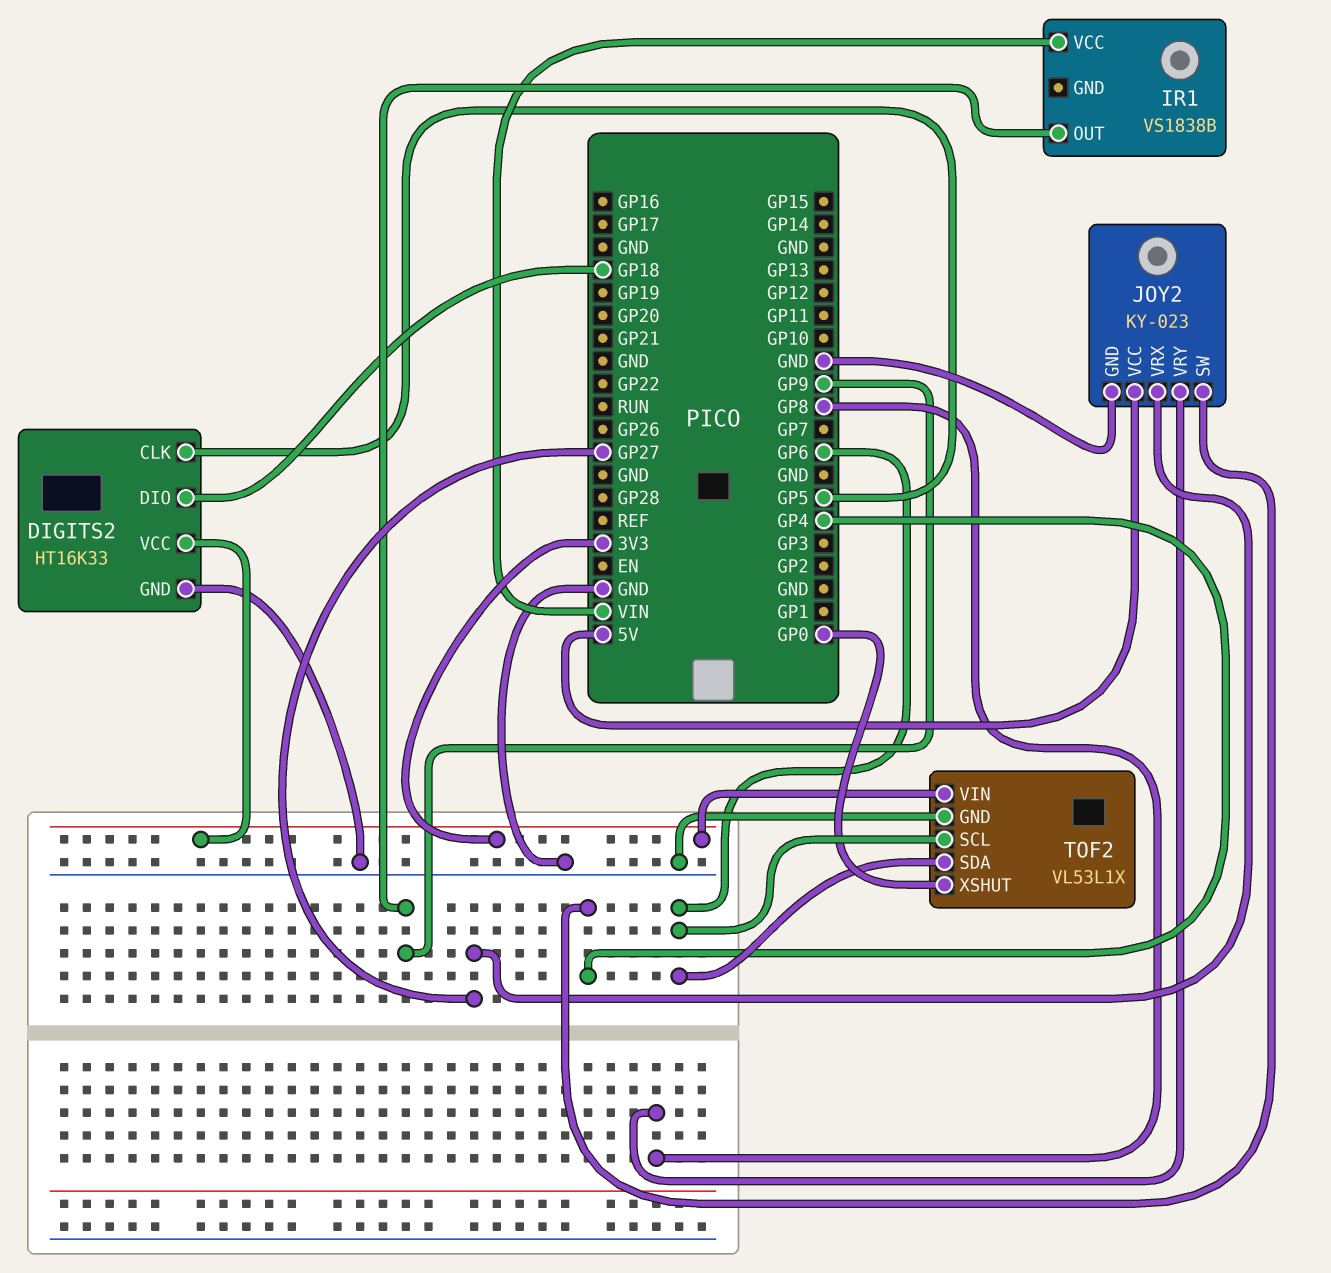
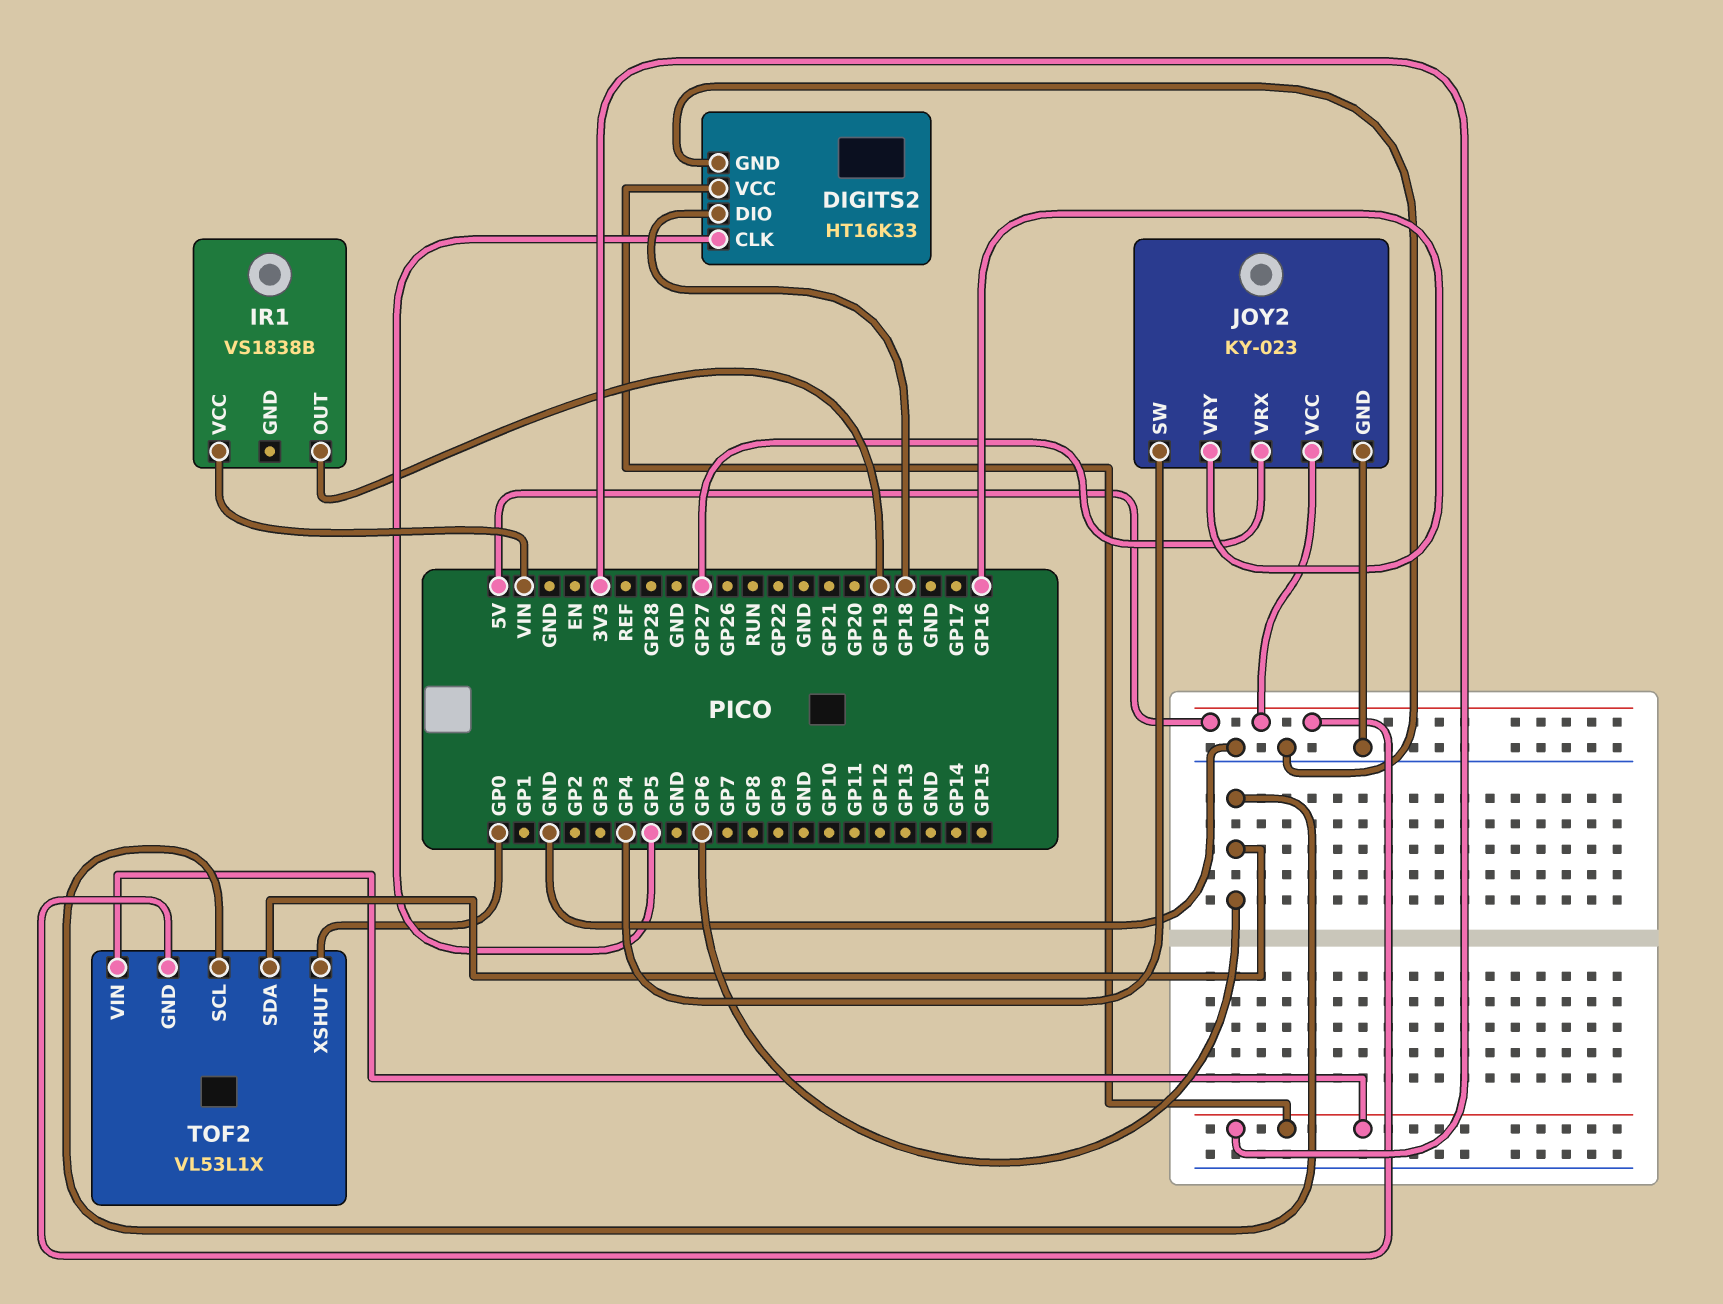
IR1 pin OUT: GP9 -> GP19
JOY2 pin VRY: GP8 -> GP16
TOF2 pin GND: GND -> 5V

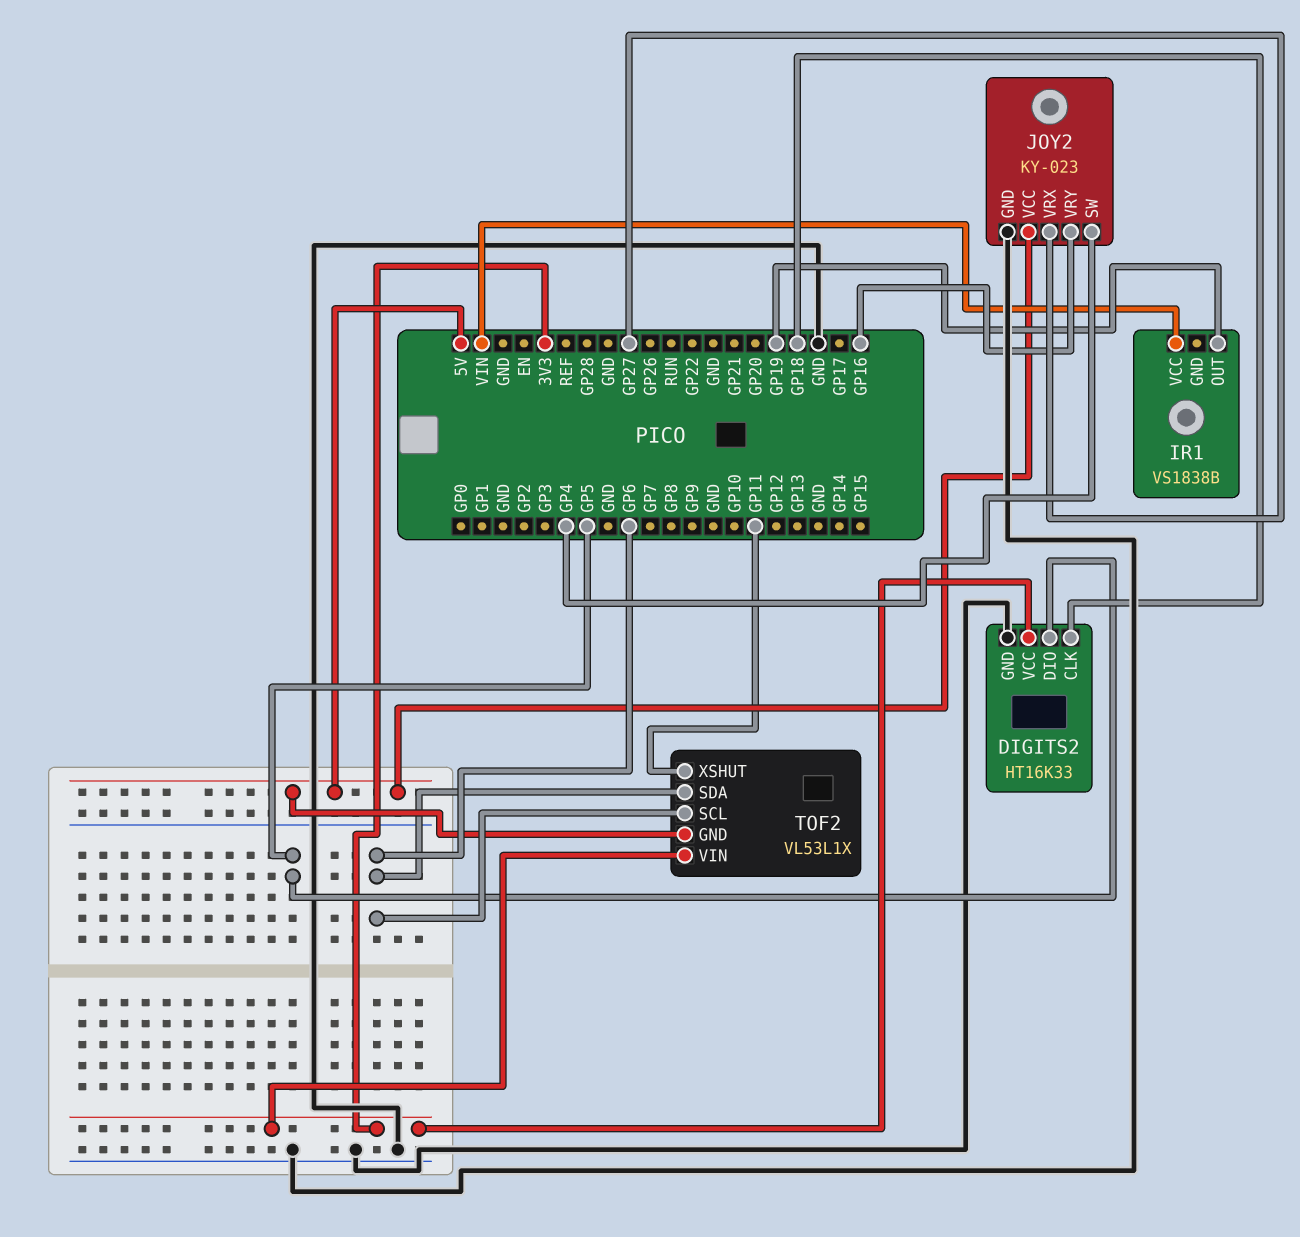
DIGITS2 pin CLK: GP5 -> GP18
DIGITS2 pin DIO: GP18 -> GP5
TOF2 pin XSHUT: GP0 -> GP11

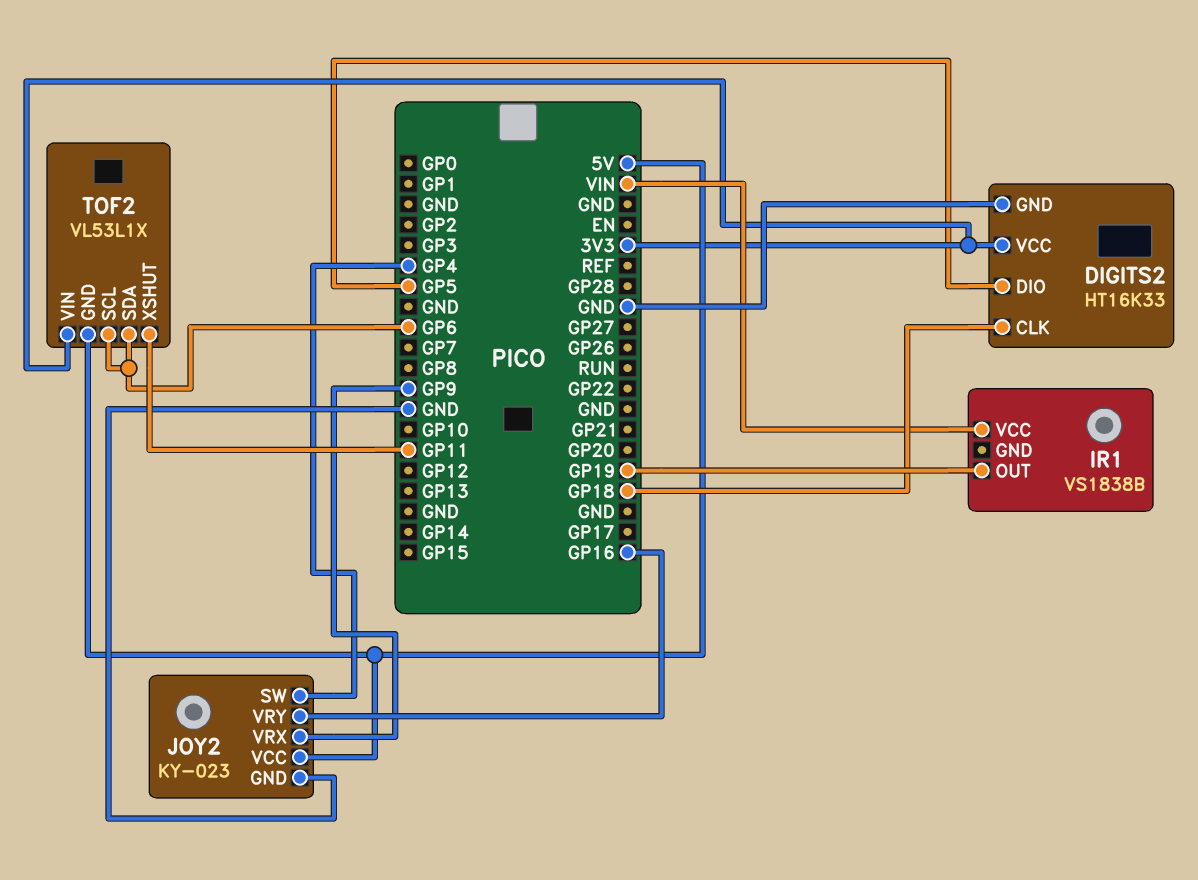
JOY2 pin VRX: GP27 -> GP9

